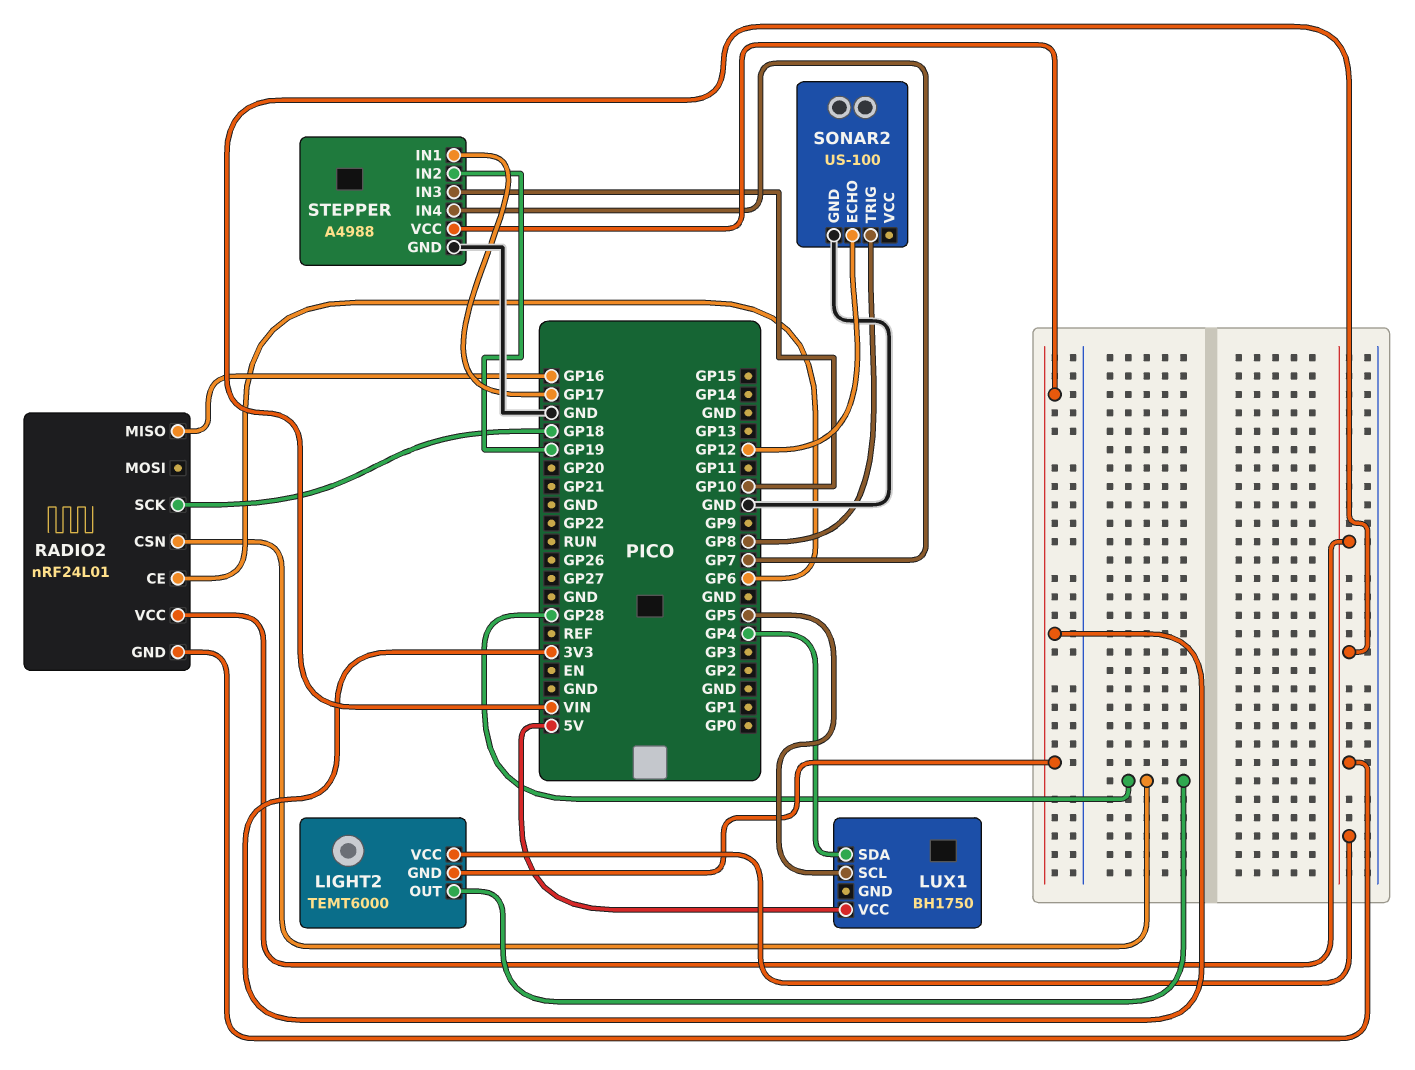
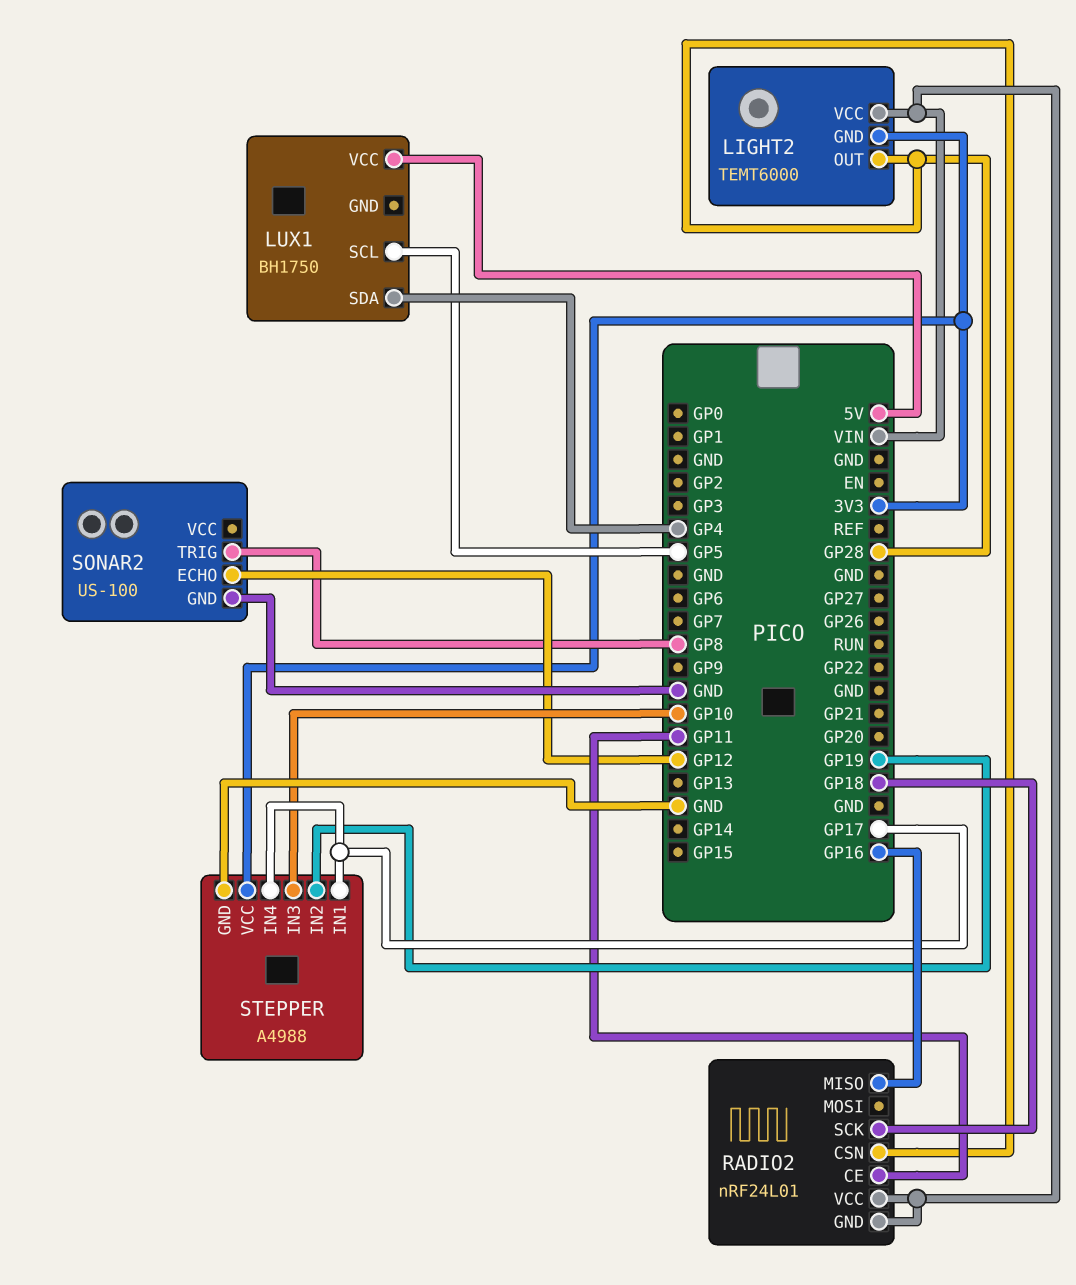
RADIO2 pin CE: GP6 -> GP11
STEPPER pin IN4: GP7 -> GP17

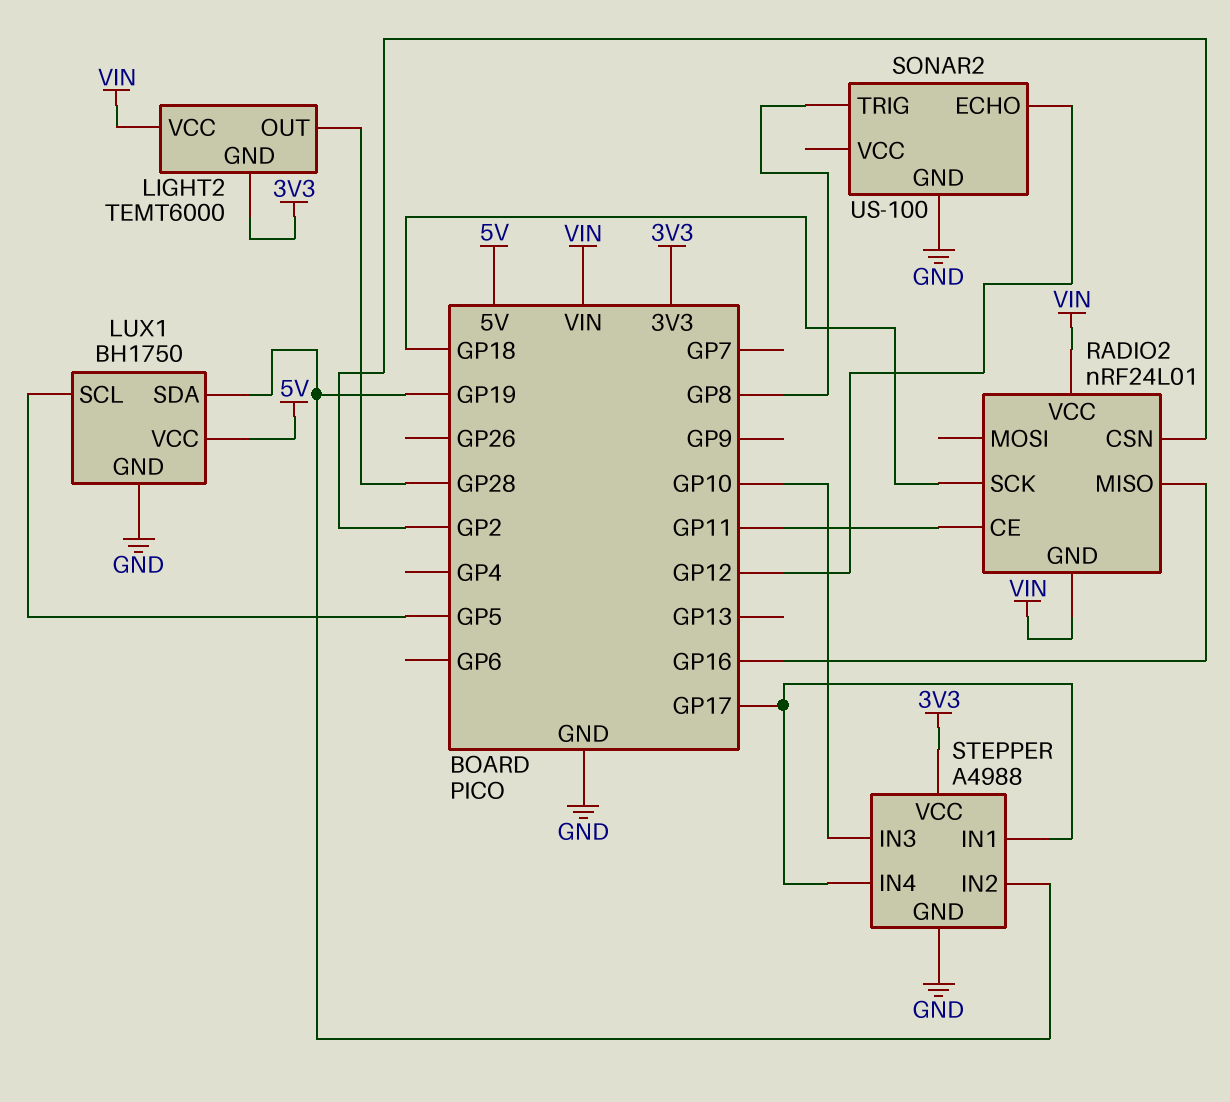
LUX1 pin GND: none -> GND
LUX1 pin SDA: GP4 -> GP19
RADIO2 pin CSN: GP28 -> GP2

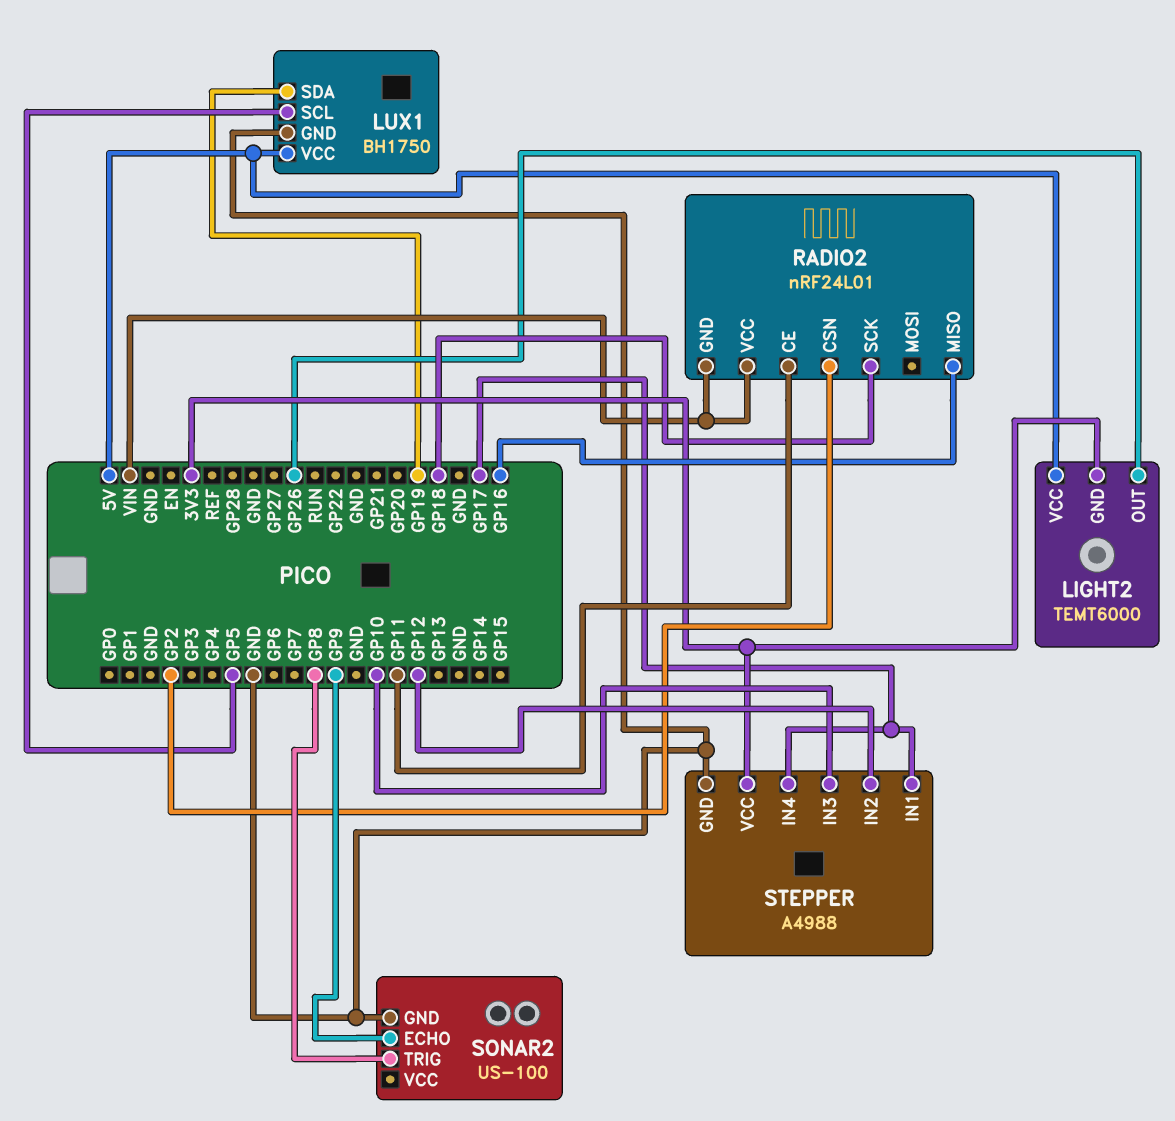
LIGHT2 pin OUT: GP28 -> GP26
LIGHT2 pin VCC: VIN -> 5V
SONAR2 pin ECHO: GP12 -> GP9
STEPPER pin IN2: GP19 -> GP12

